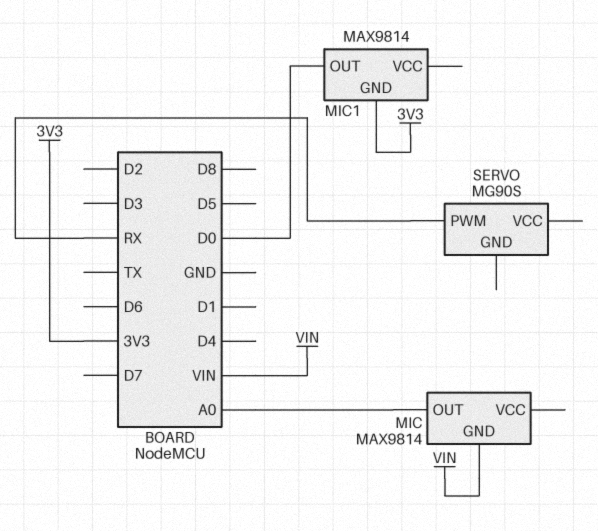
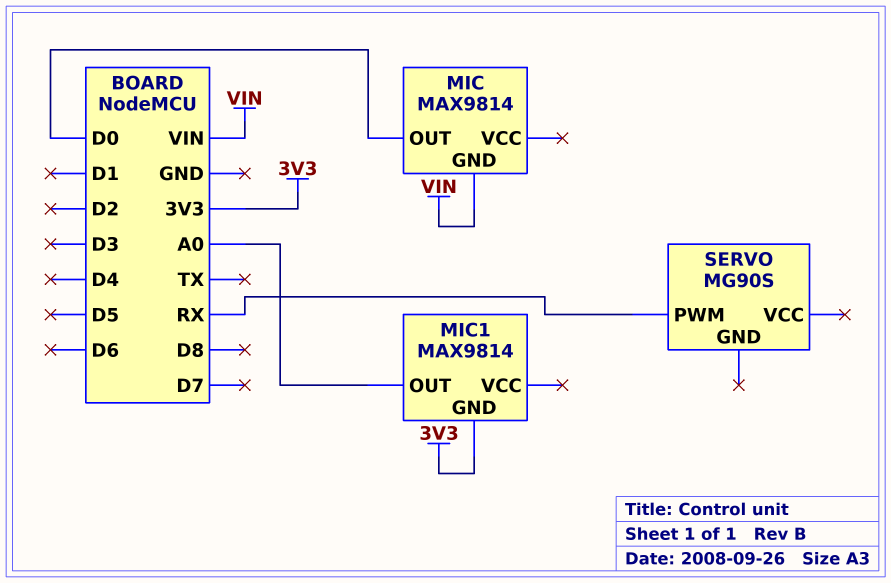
MIC pin OUT: A0 -> D0
MIC1 pin OUT: D0 -> A0

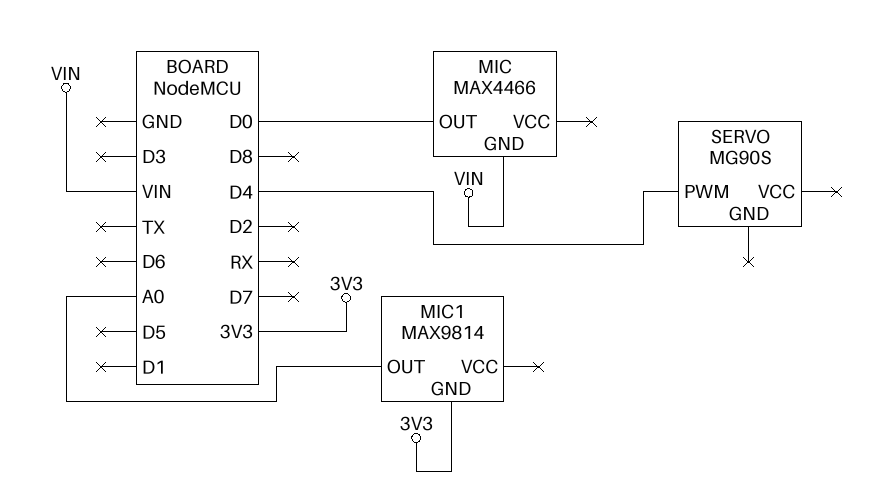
MIC: MAX9814 -> MAX4466
SERVO pin PWM: RX -> D4

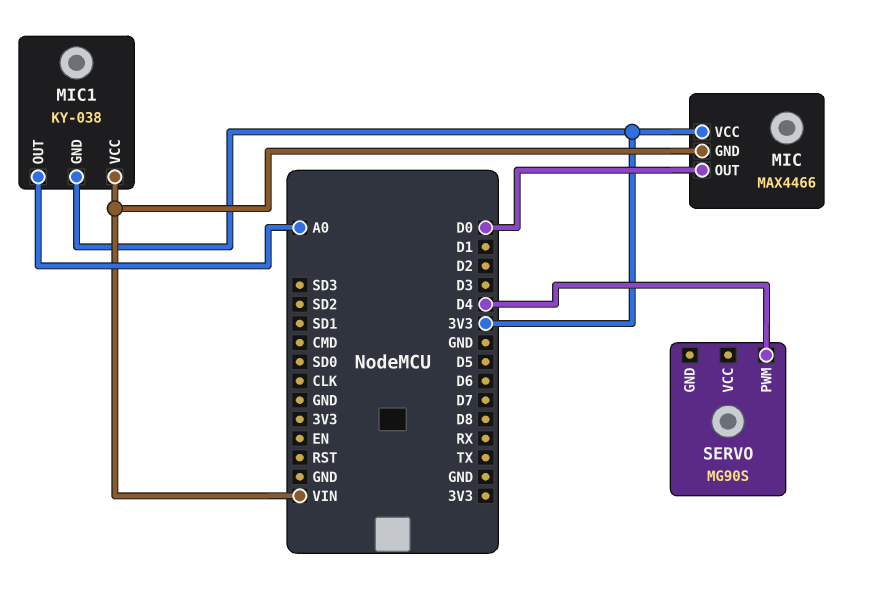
MIC pin VCC: none -> 3V3
MIC1: MAX9814 -> KY-038
MIC1 pin VCC: none -> VIN

